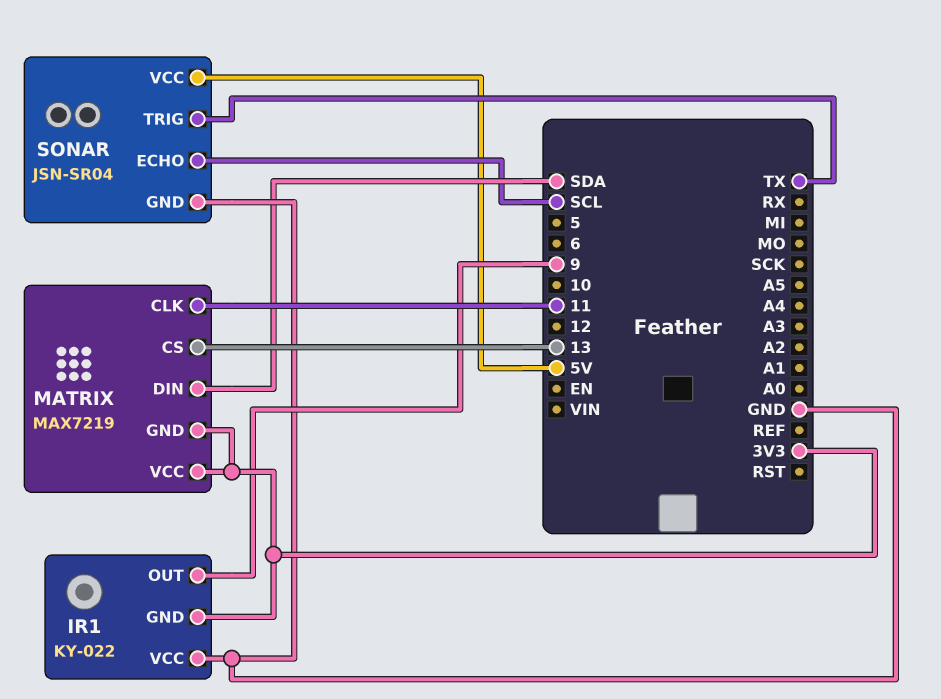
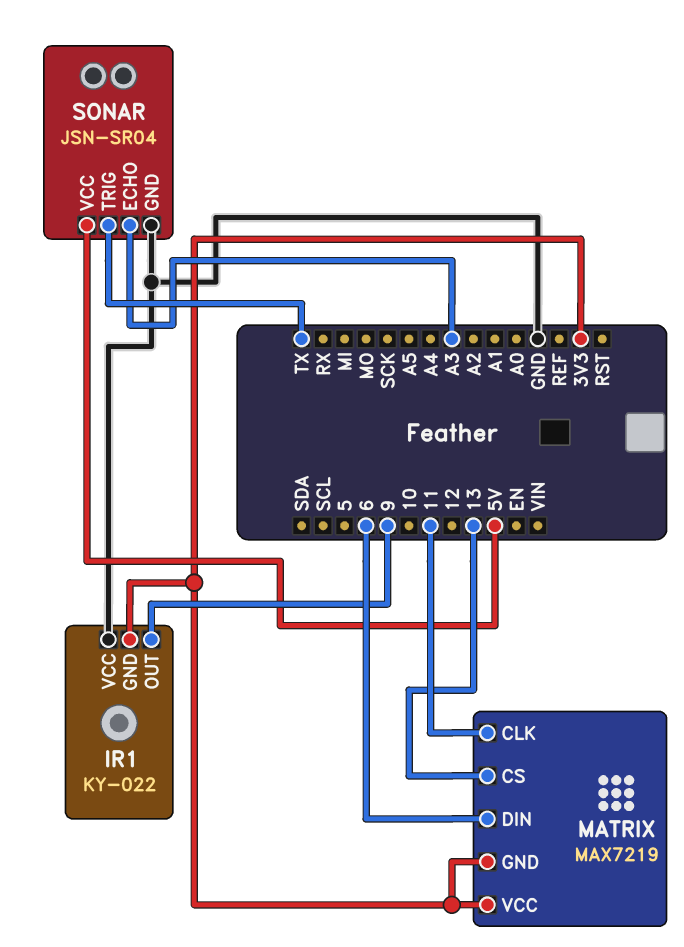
MATRIX pin DIN: SDA -> 6
SONAR pin ECHO: SCL -> A3

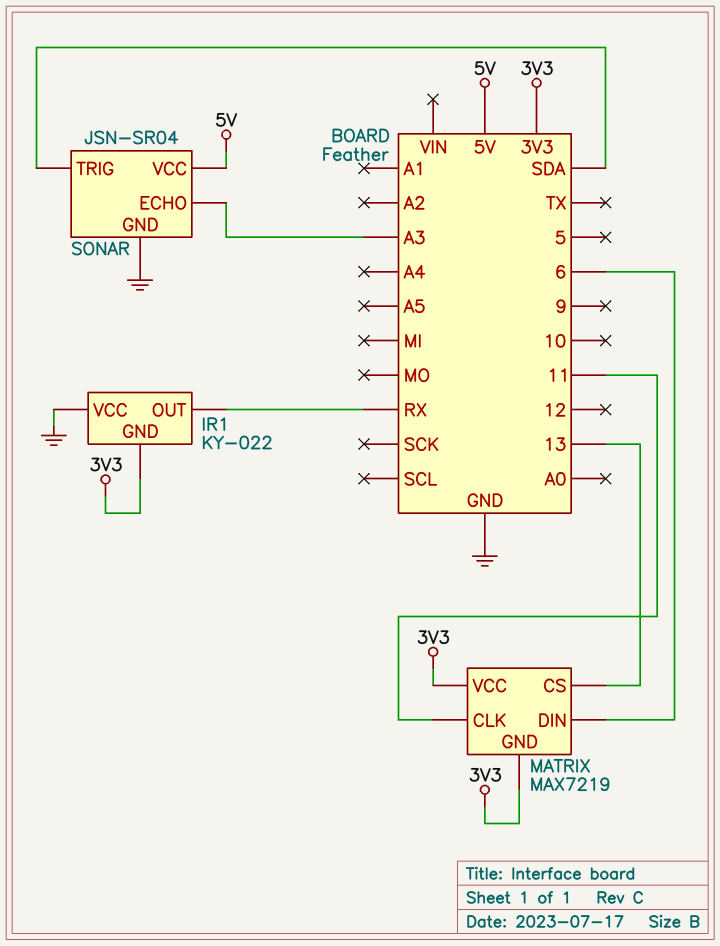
IR1 pin OUT: 9 -> RX
SONAR pin TRIG: TX -> SDA

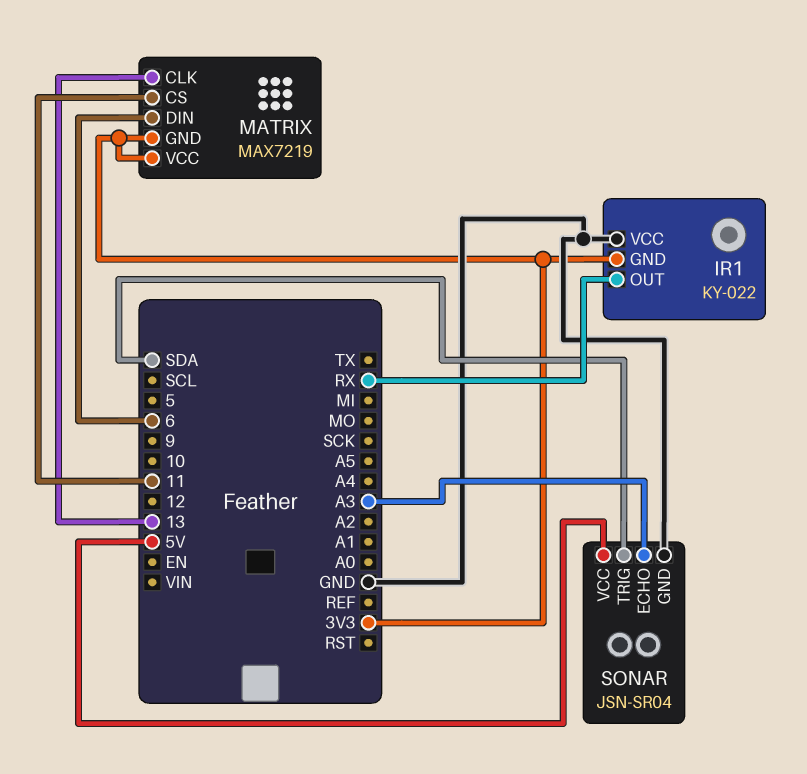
MATRIX pin CLK: 11 -> 13
MATRIX pin CS: 13 -> 11

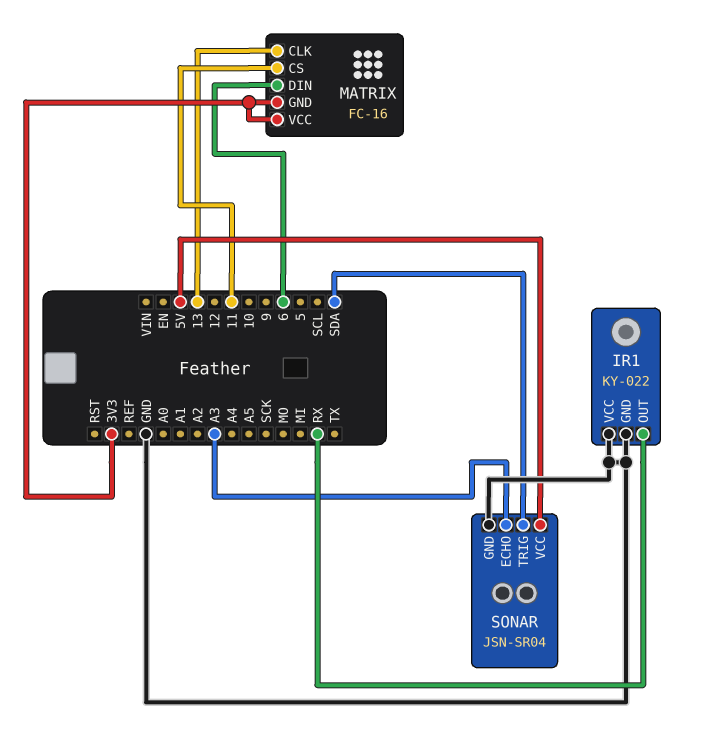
IR1 pin GND: 3V3 -> GND
MATRIX: MAX7219 -> FC-16

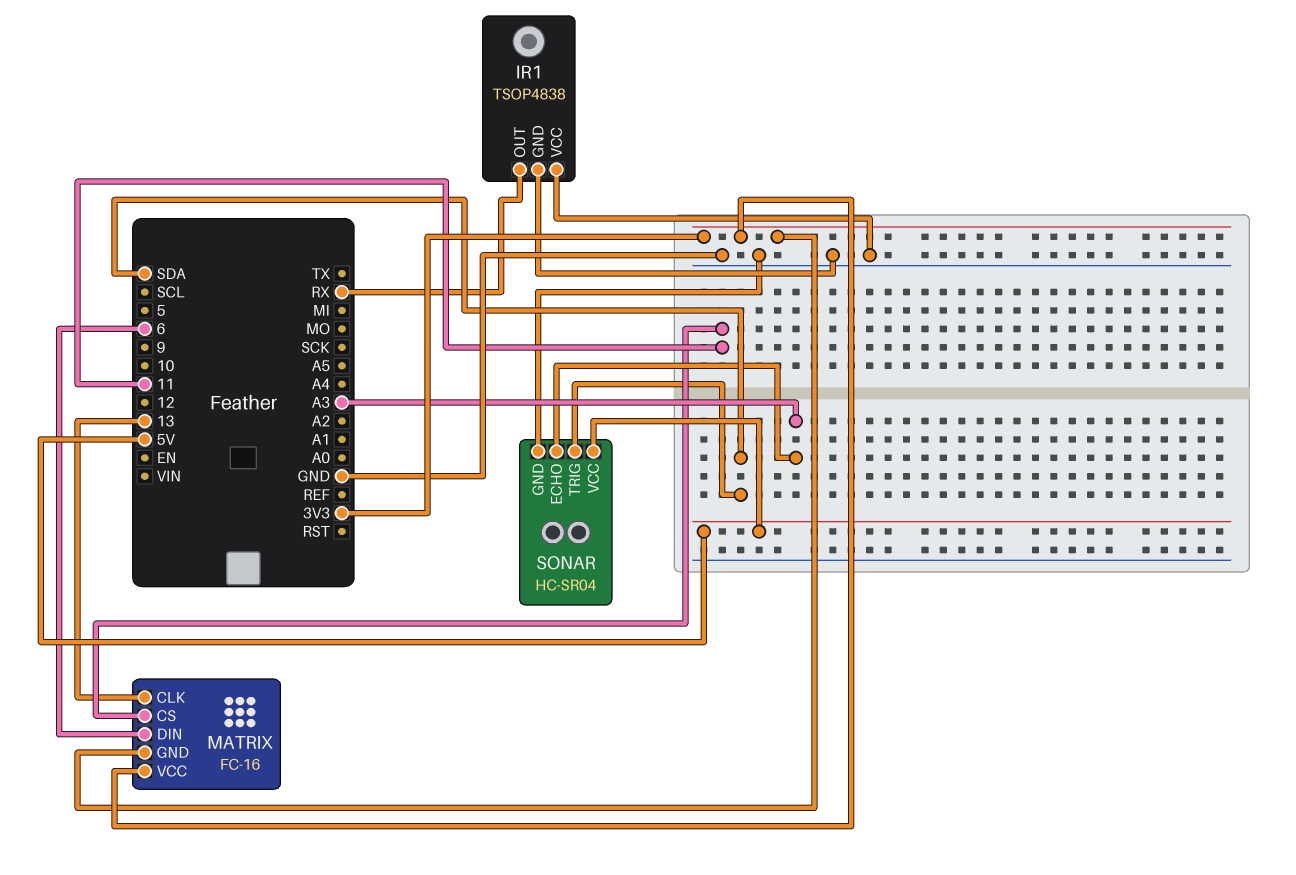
IR1: KY-022 -> TSOP4838
SONAR: JSN-SR04 -> HC-SR04

